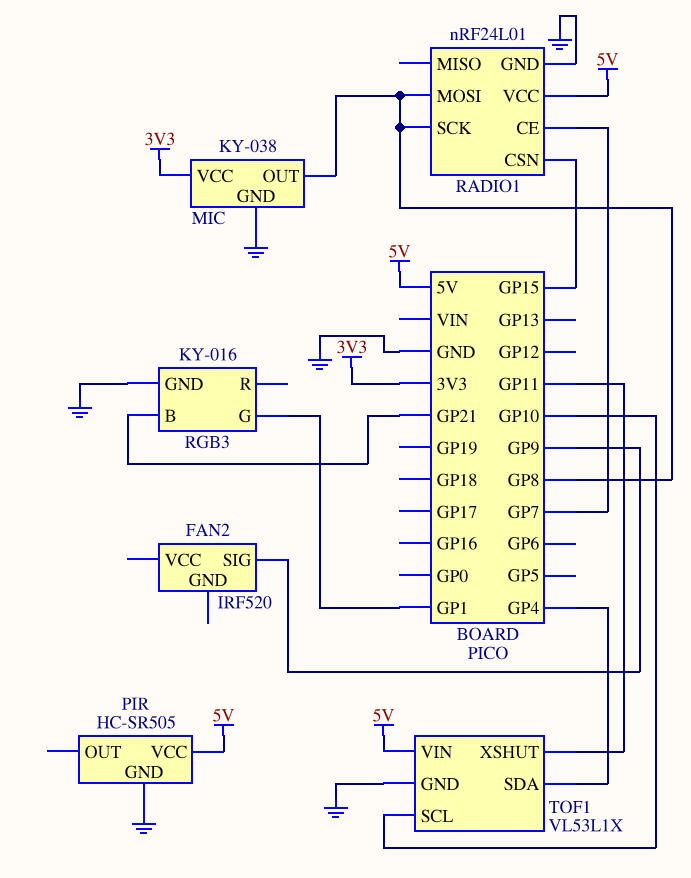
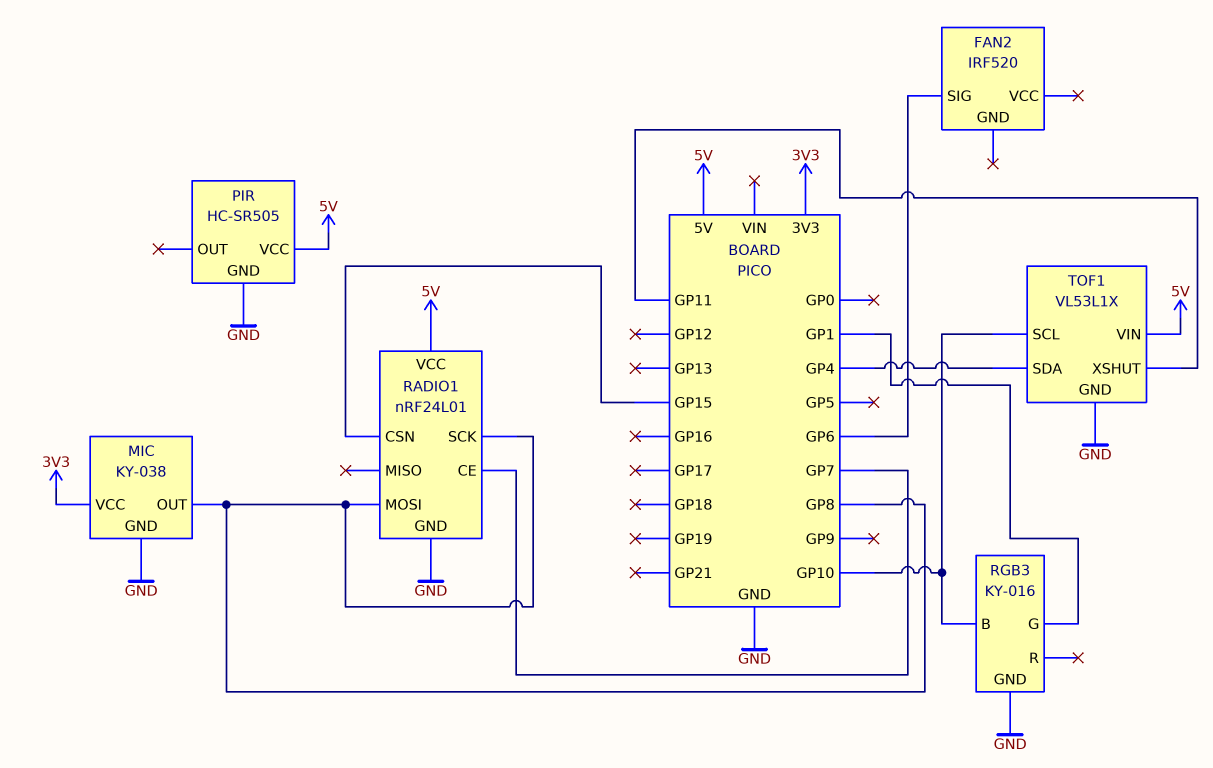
FAN2 pin SIG: GP9 -> GP6
RGB3 pin B: GP21 -> GP10

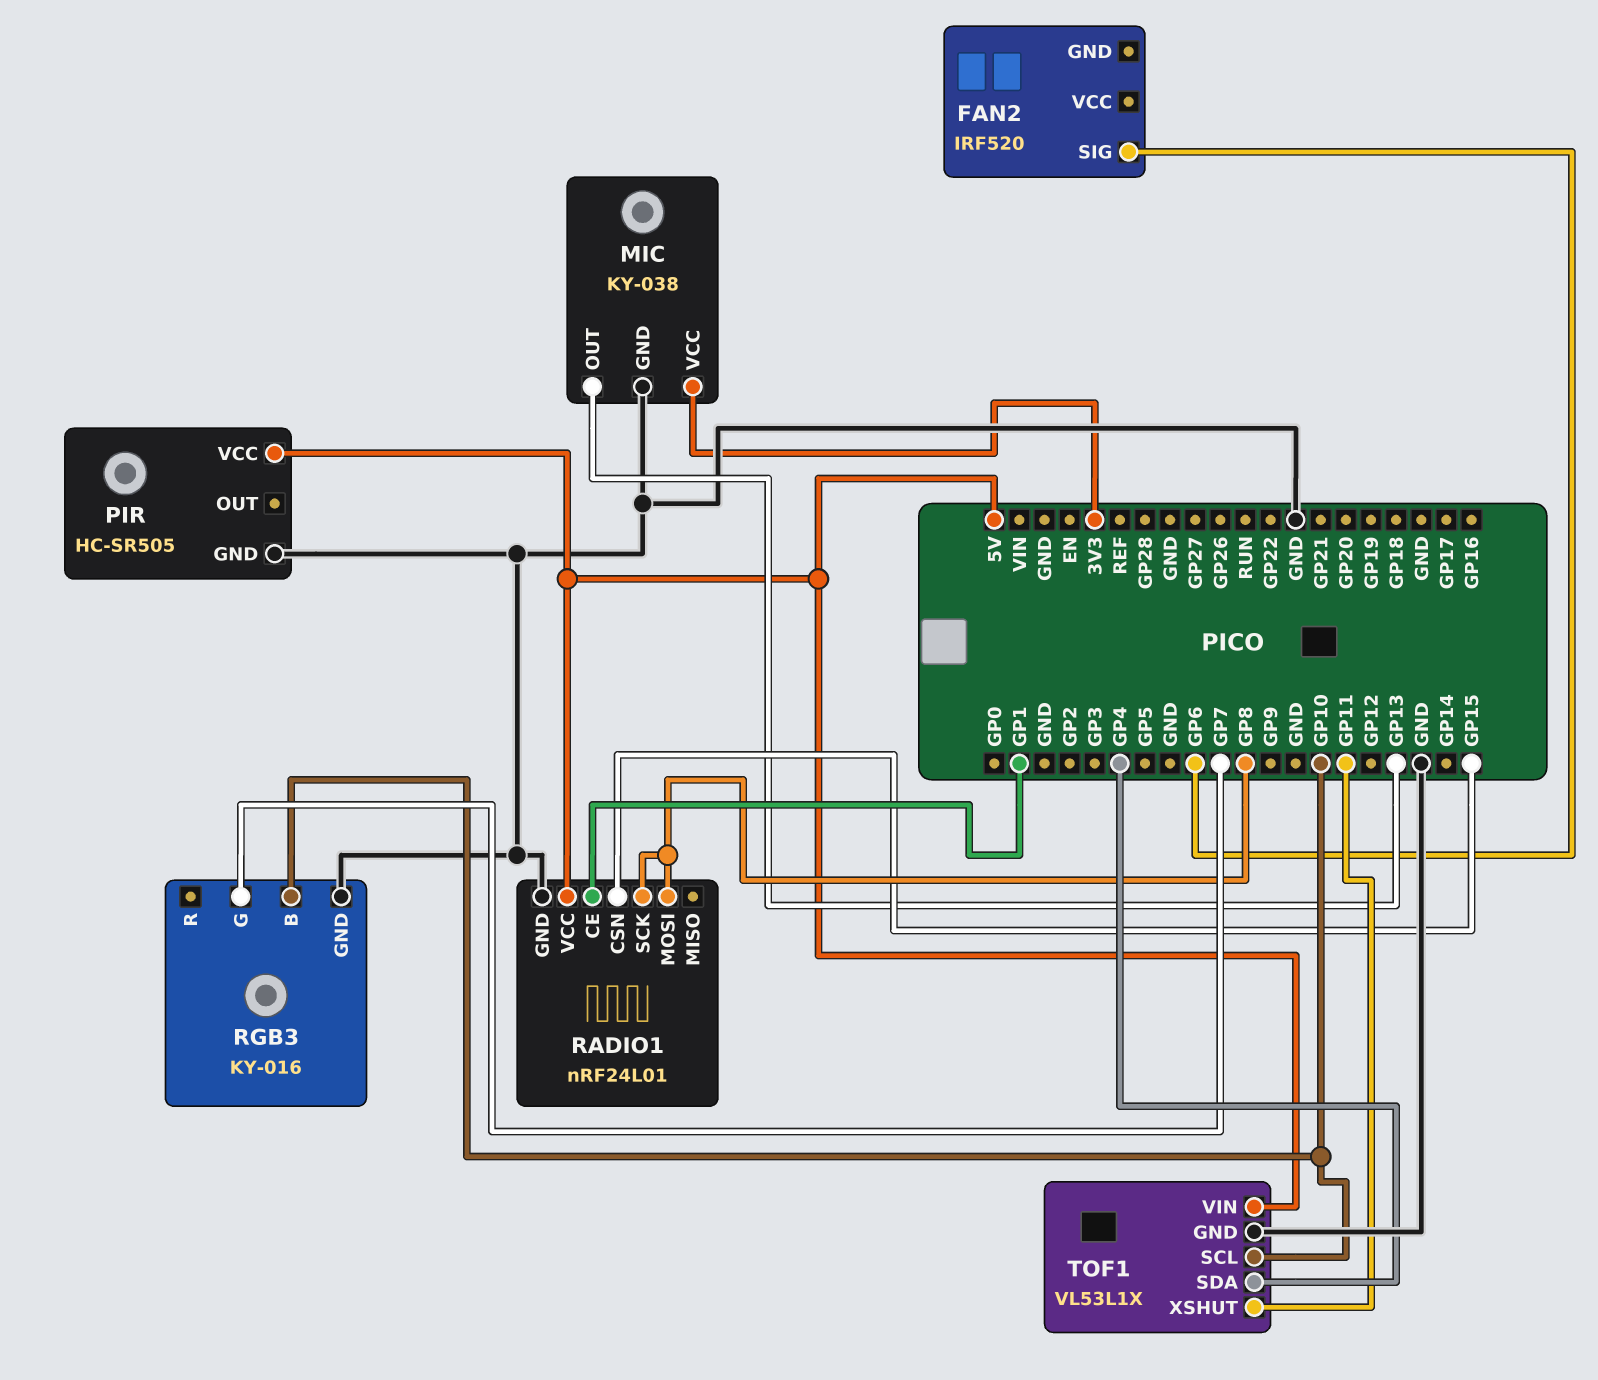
MIC pin OUT: GP8 -> GP13
RADIO1 pin CE: GP7 -> GP1
RGB3 pin G: GP1 -> GP7

